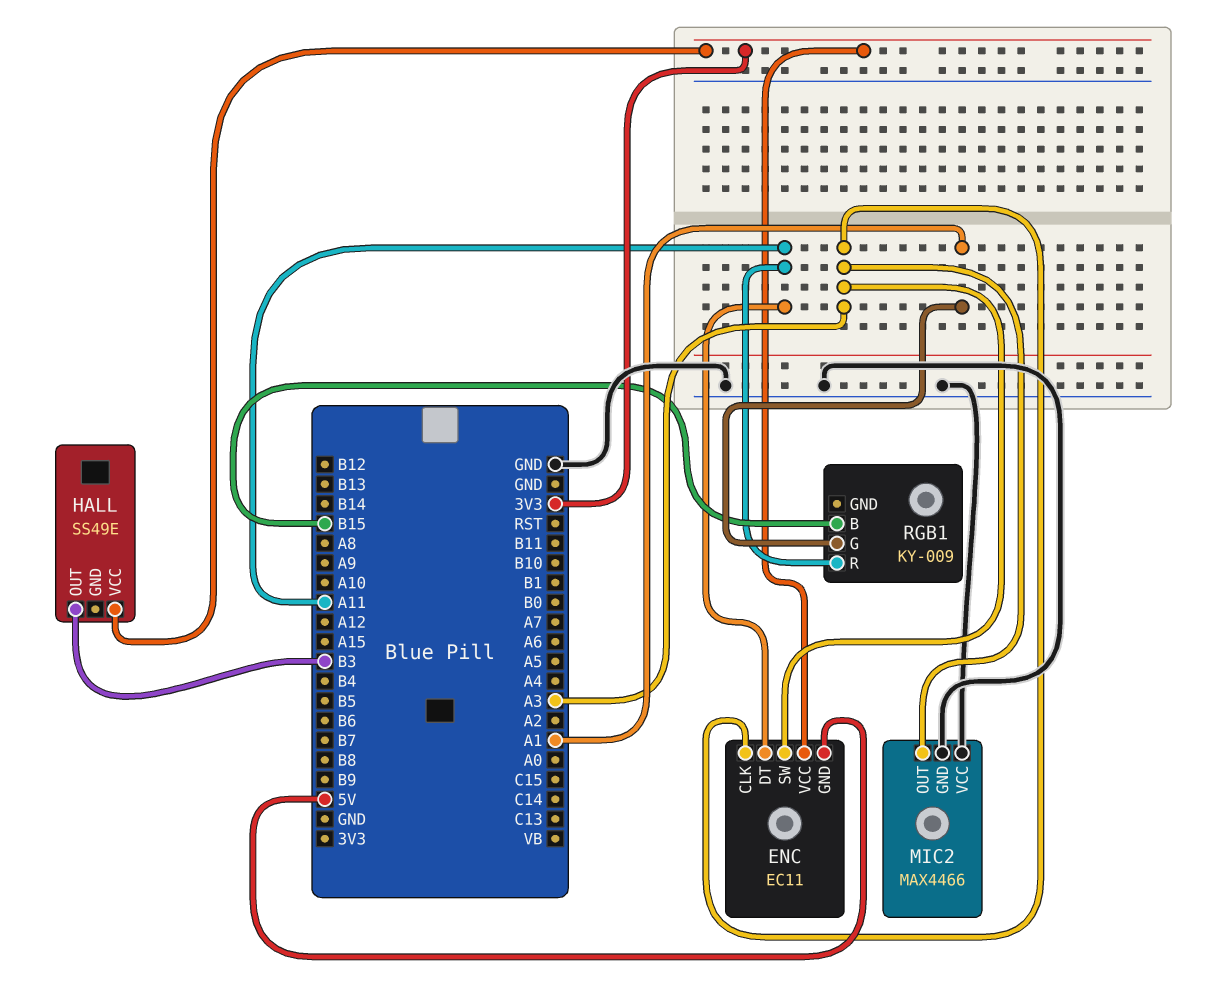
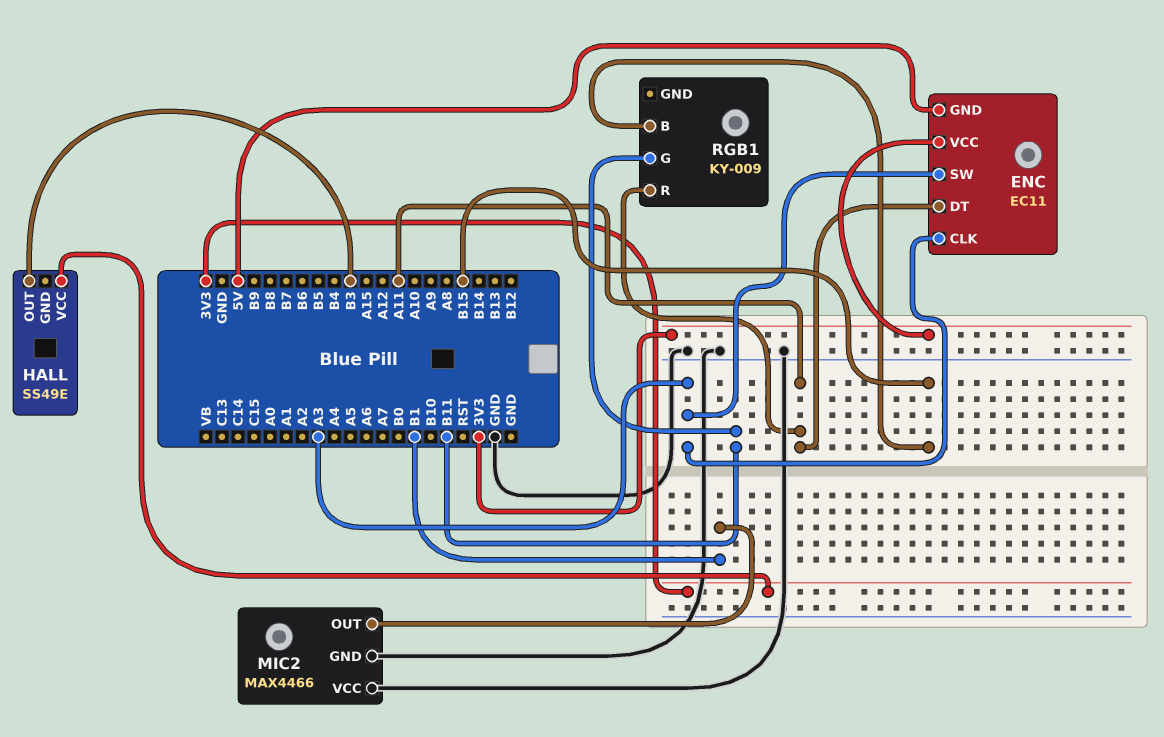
MIC2 pin OUT: A3 -> B1
RGB1 pin G: A1 -> B11

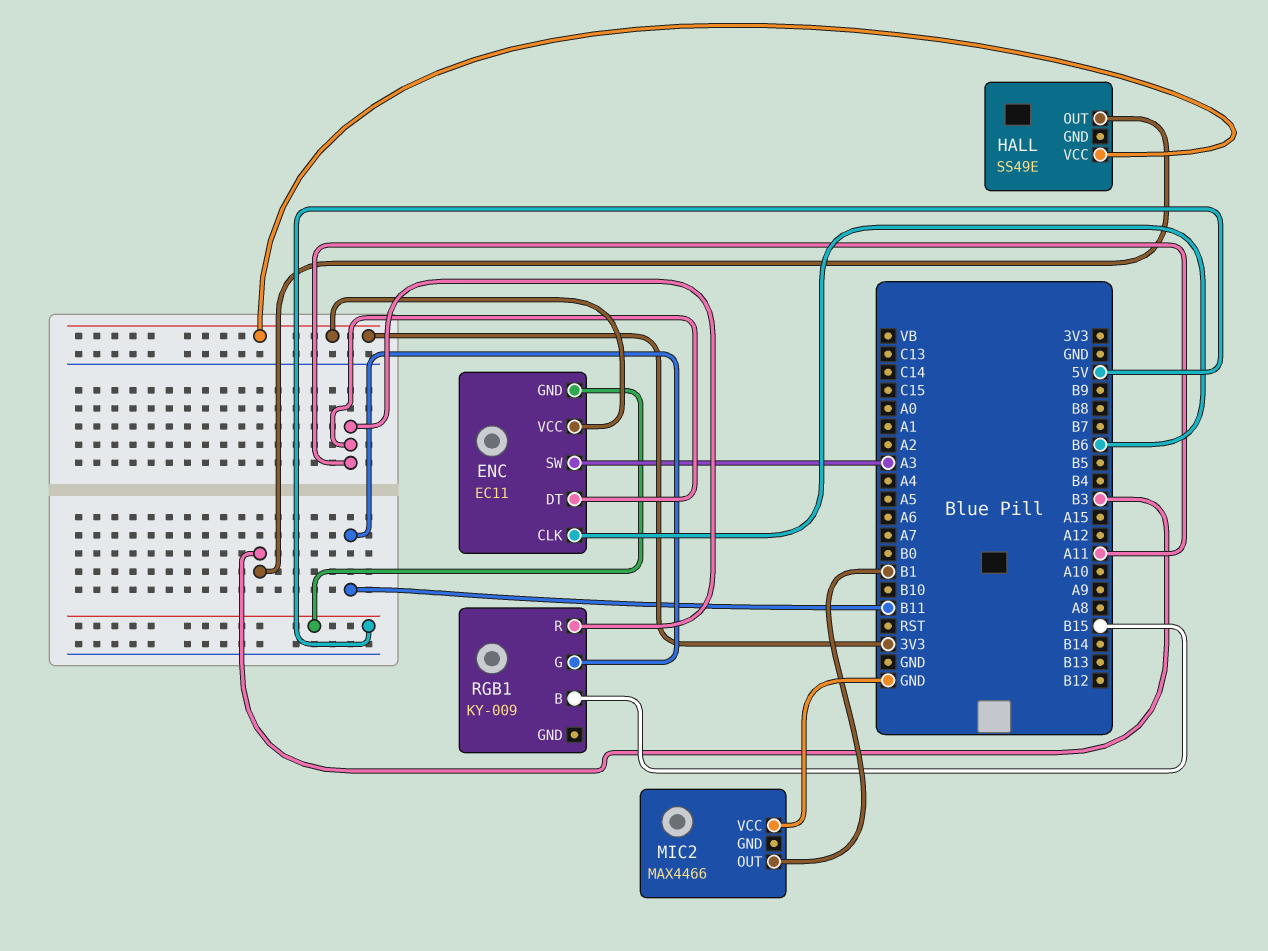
ENC pin CLK: A3 -> B6
MIC2 pin GND: GND -> none

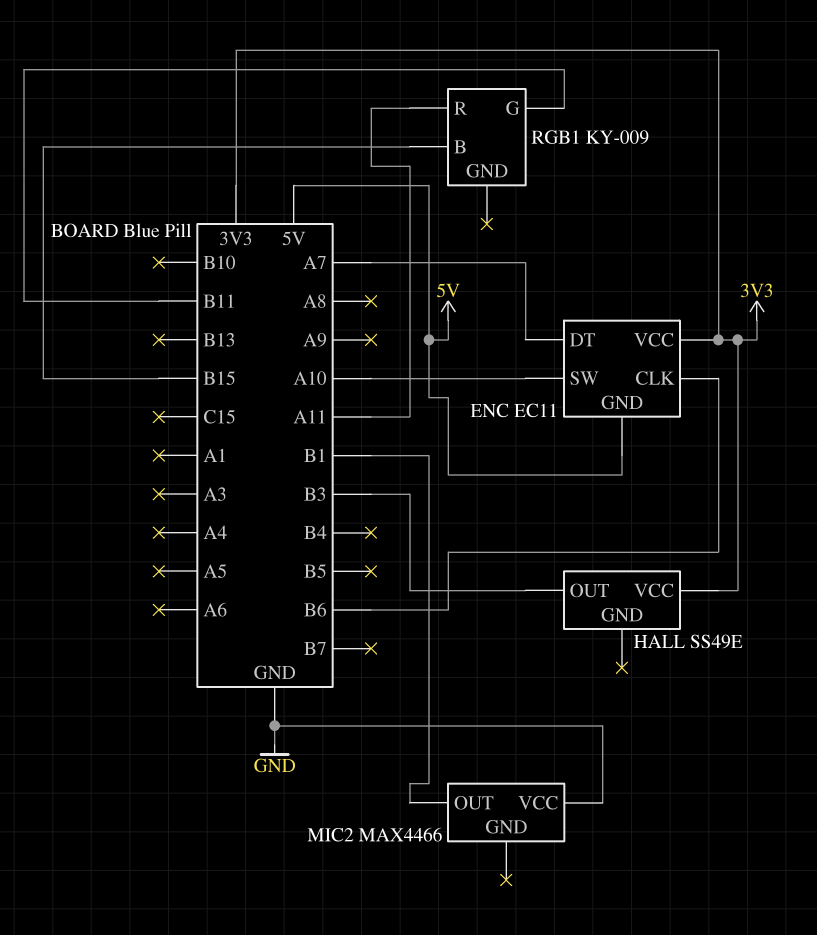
ENC pin DT: A11 -> A7
ENC pin SW: A3 -> A10

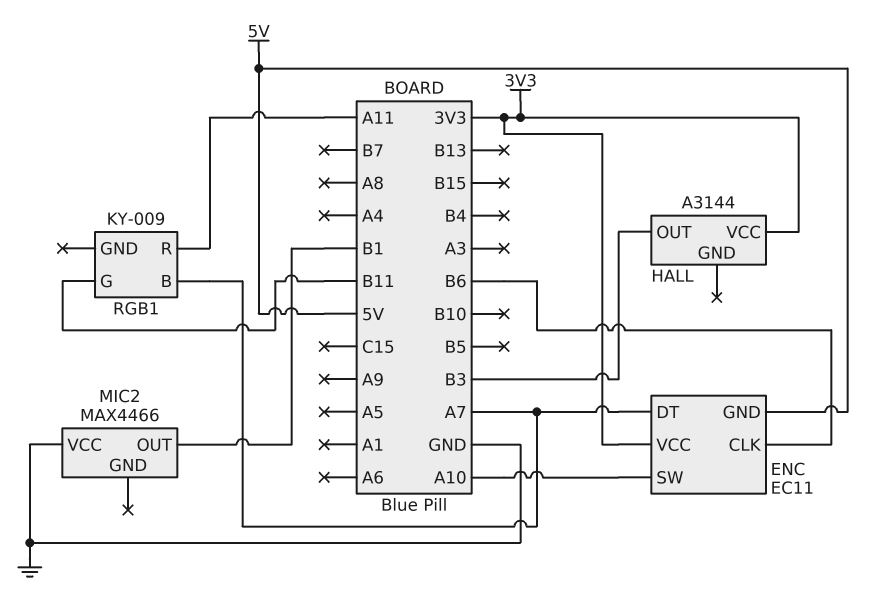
HALL: SS49E -> A3144
RGB1 pin B: B15 -> A7

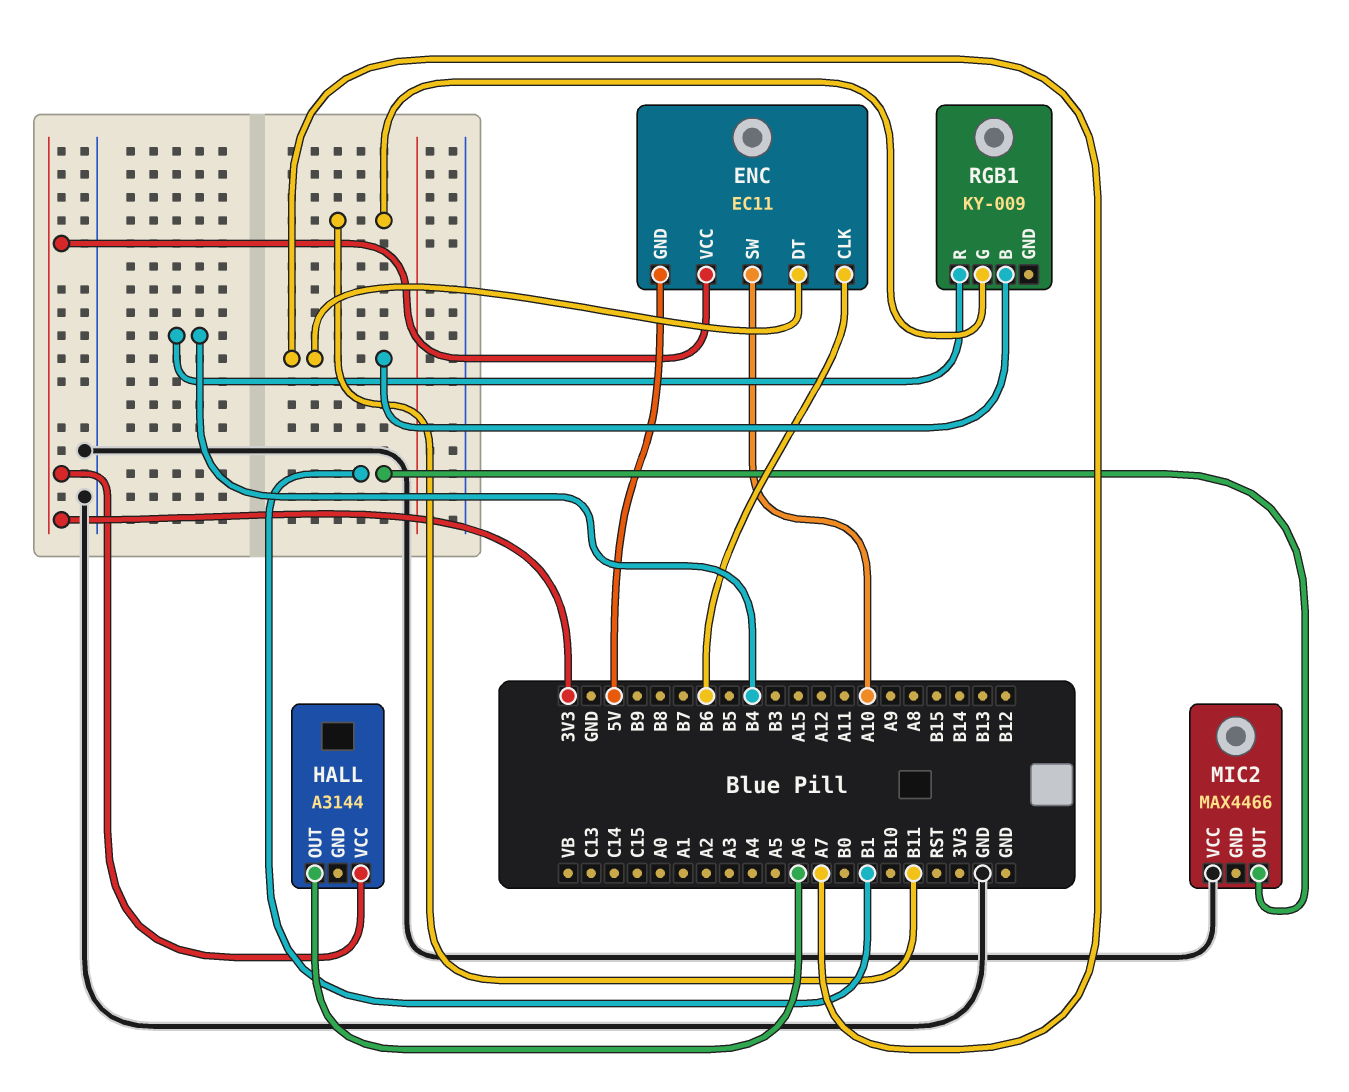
HALL pin OUT: B3 -> A6
RGB1 pin R: A11 -> B4

